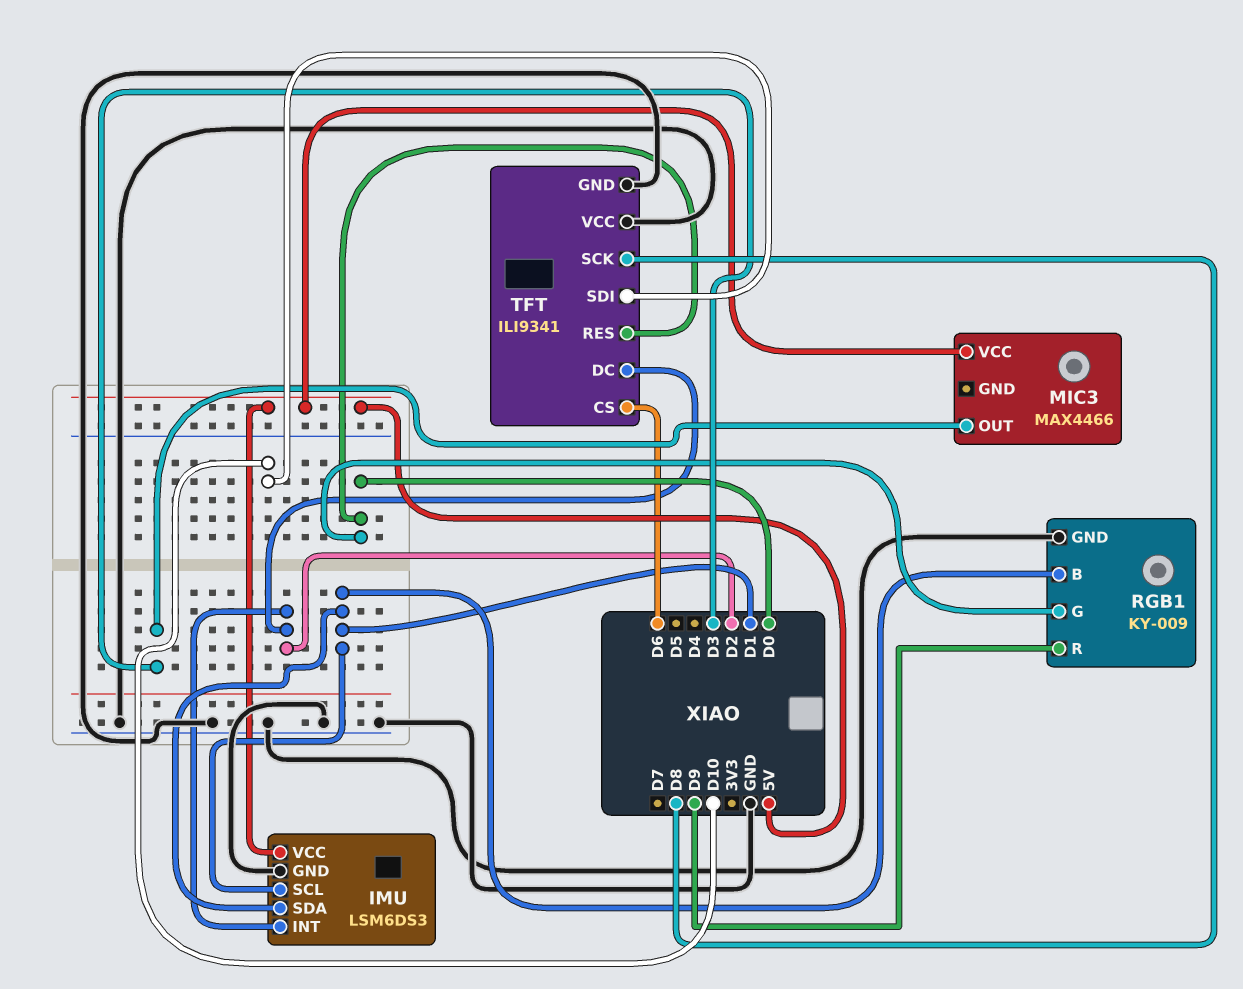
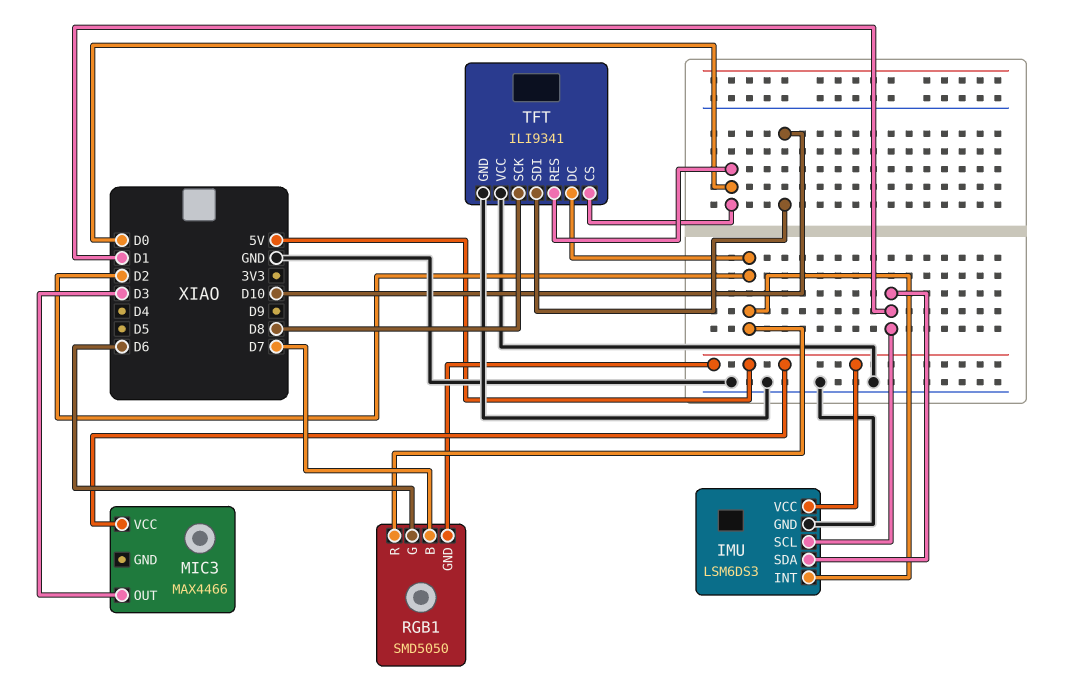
RGB1: KY-009 -> SMD5050
RGB1 pin B: D1 -> D7
RGB1 pin G: D0 -> D6
RGB1 pin GND: GND -> 5V
RGB1 pin R: D9 -> D2
TFT pin CS: D6 -> D0

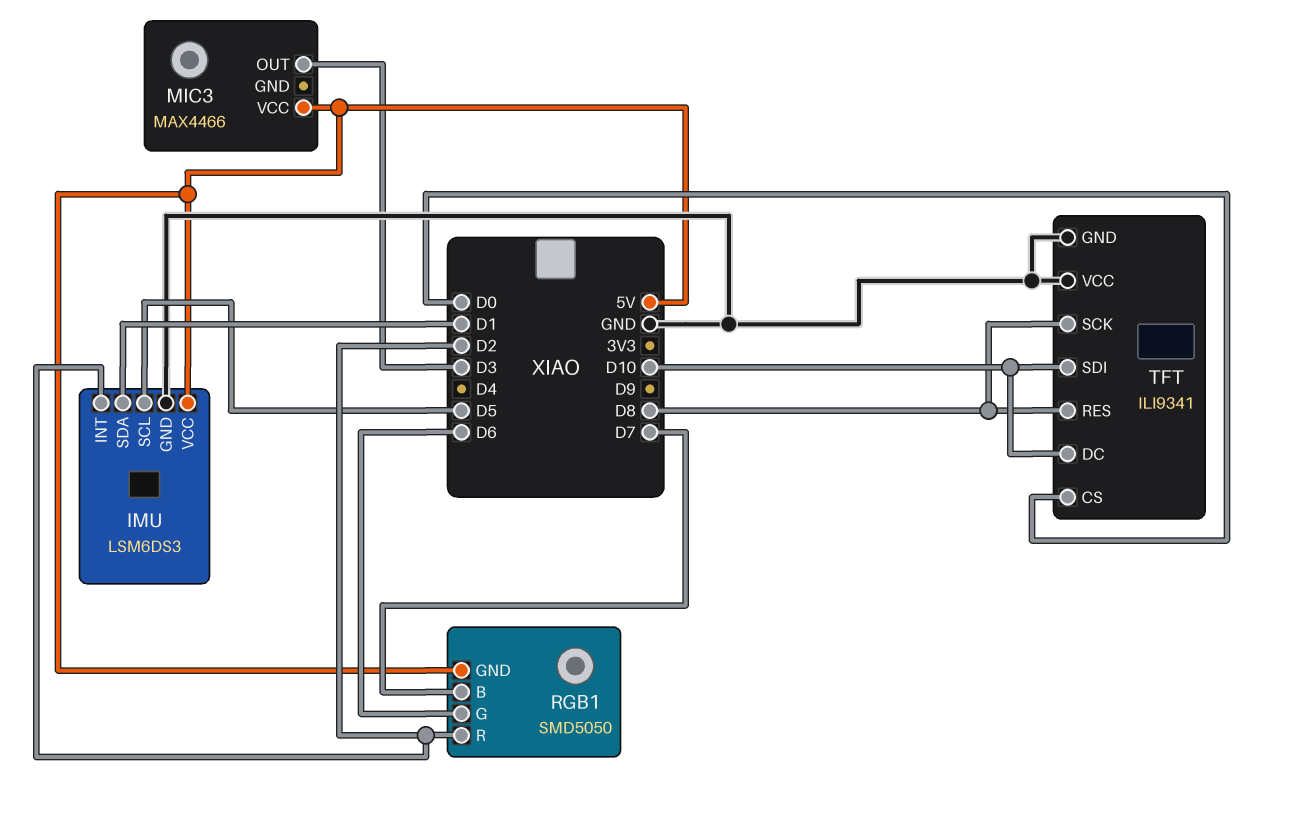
IMU pin SCL: D1 -> D5
TFT pin DC: D2 -> D10
TFT pin RES: D0 -> D8

